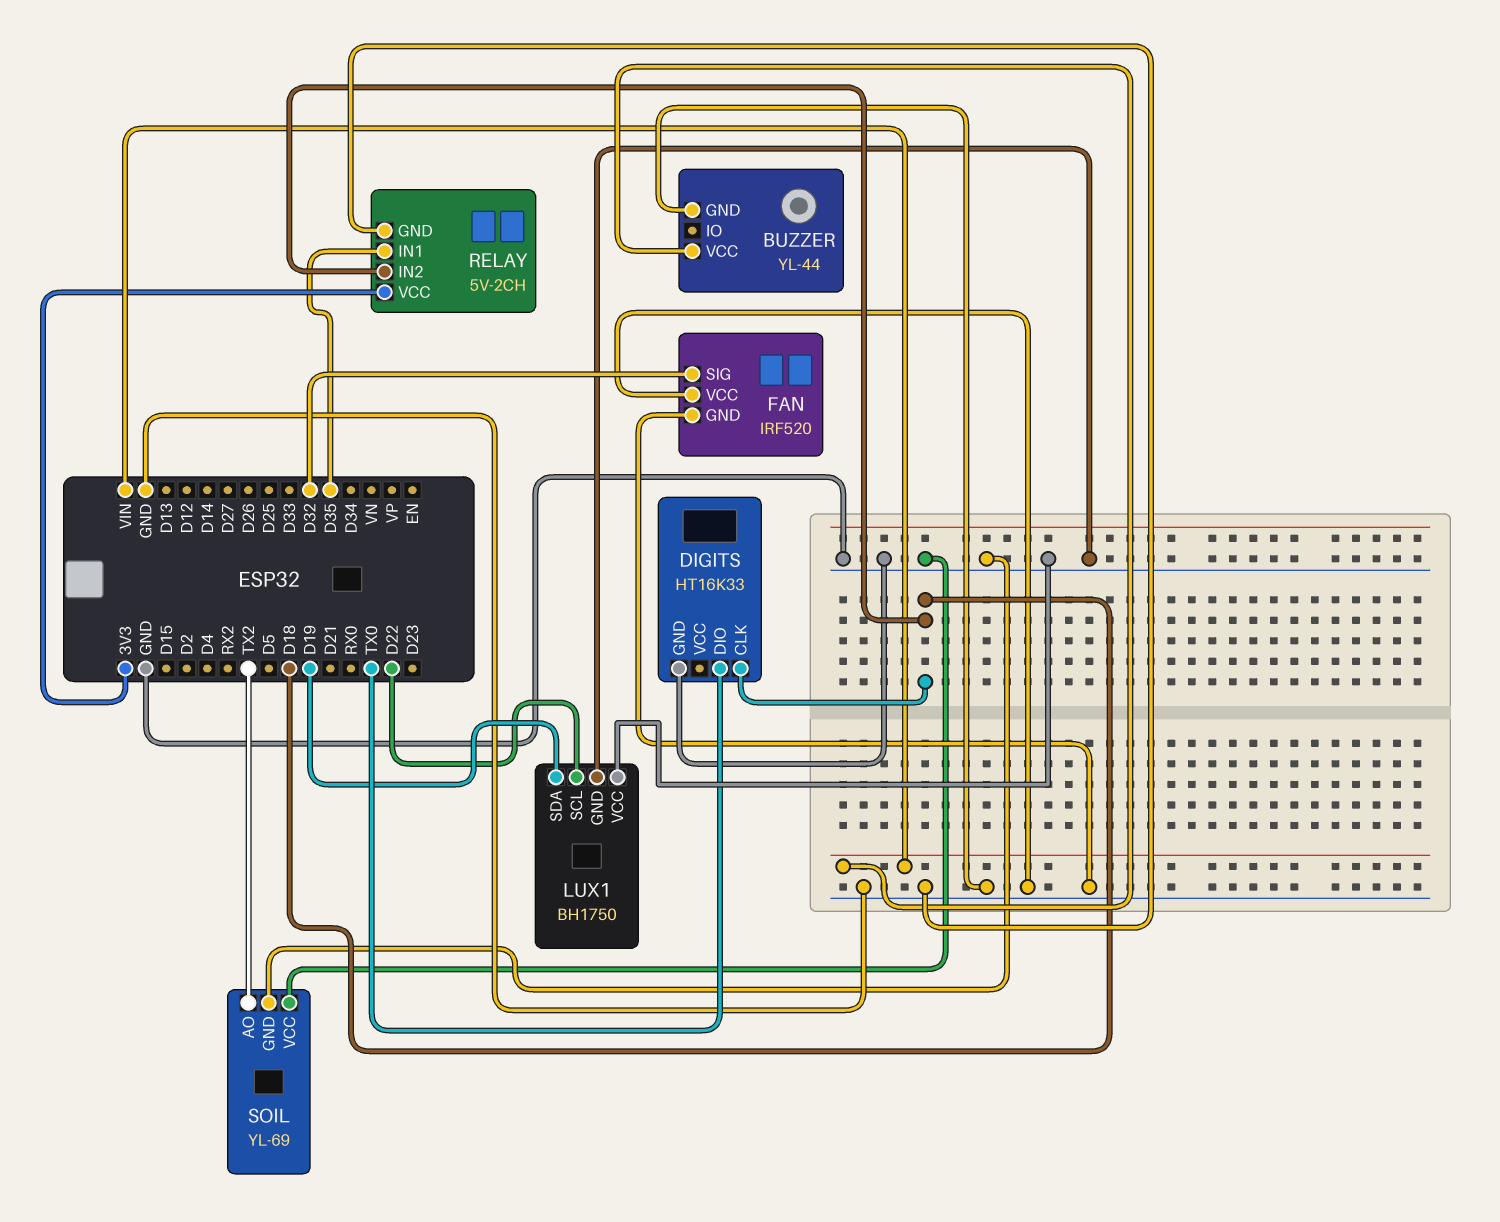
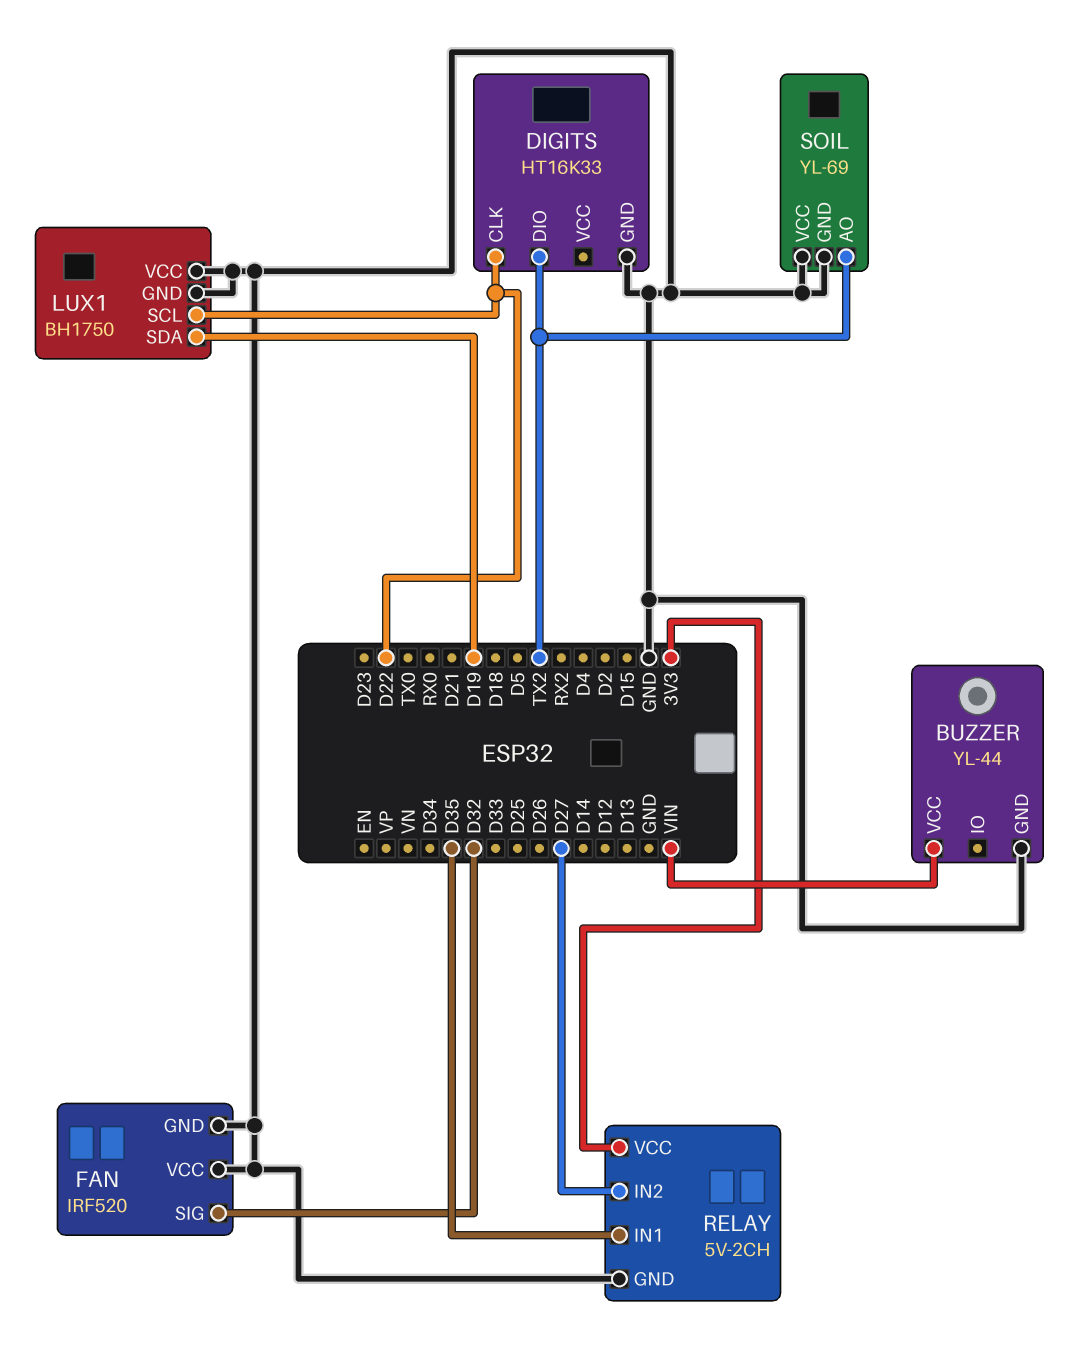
DIGITS pin CLK: D18 -> D22
DIGITS pin DIO: TX0 -> TX2
RELAY pin IN2: D18 -> D27

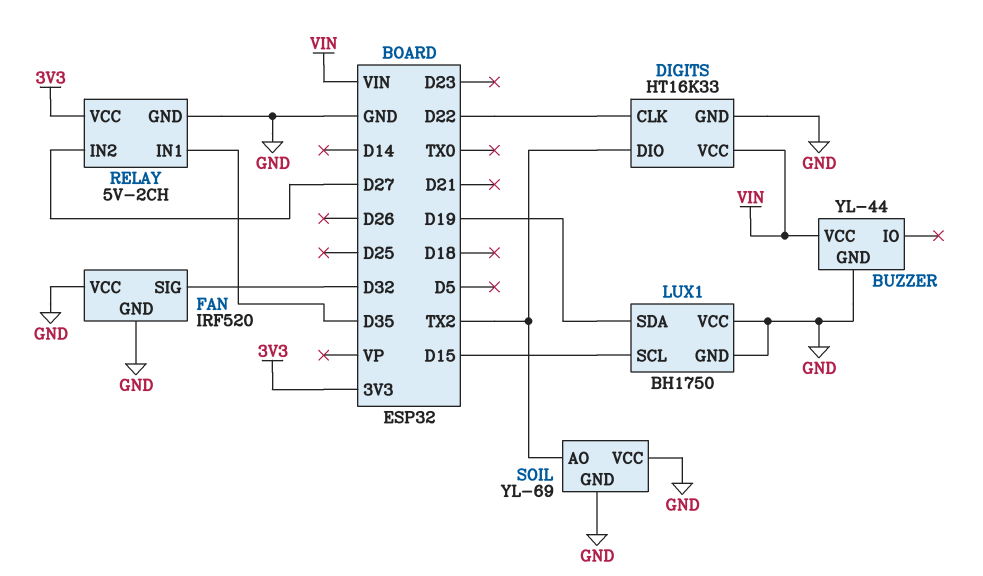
DIGITS pin VCC: none -> VIN
LUX1 pin SCL: D22 -> D15

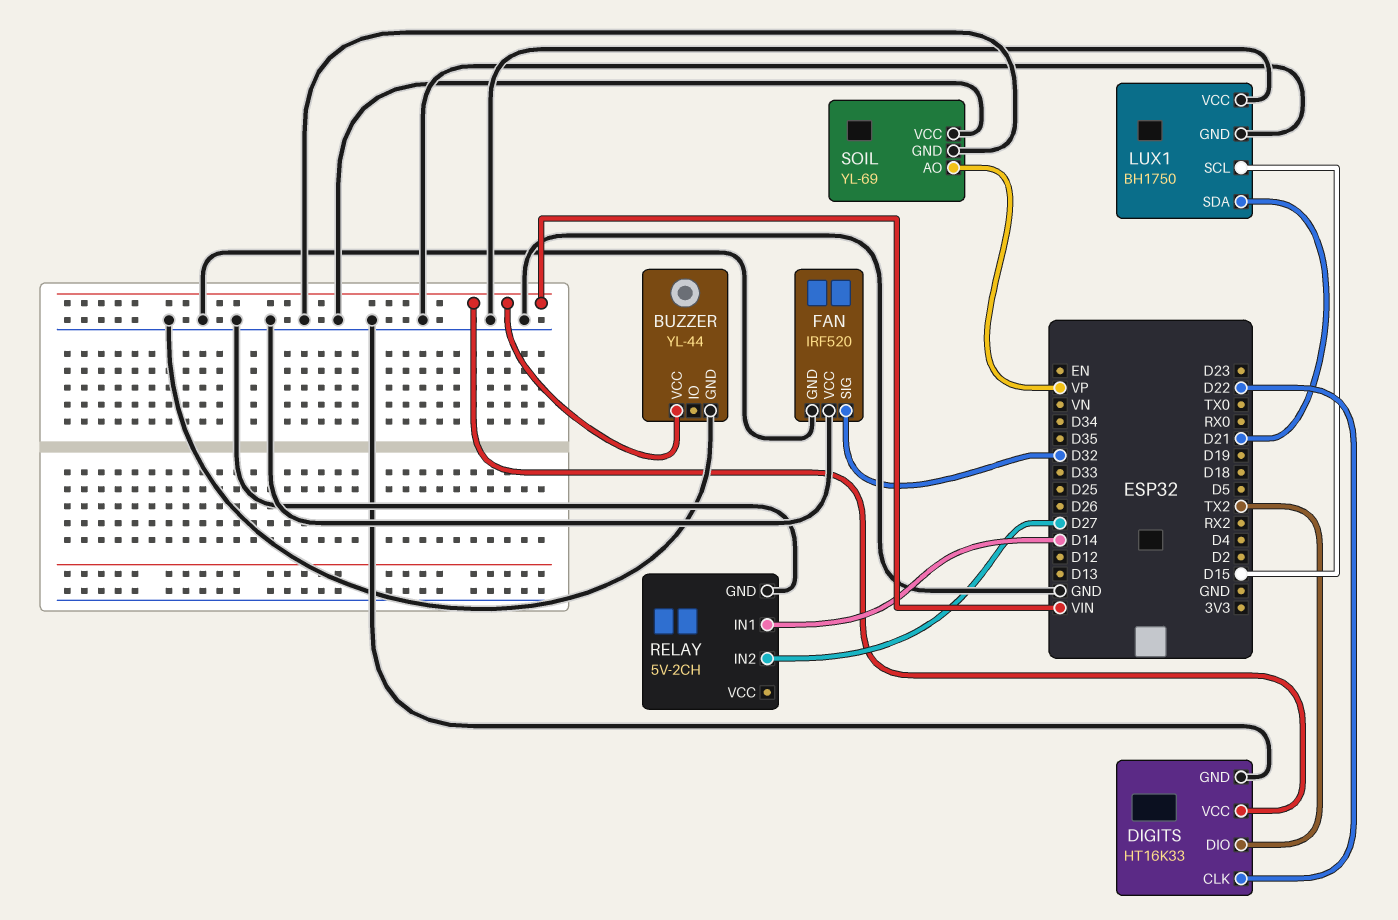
LUX1 pin SDA: D19 -> D21
RELAY pin IN1: D35 -> D14
RELAY pin VCC: 3V3 -> none
SOIL pin AO: TX2 -> VP

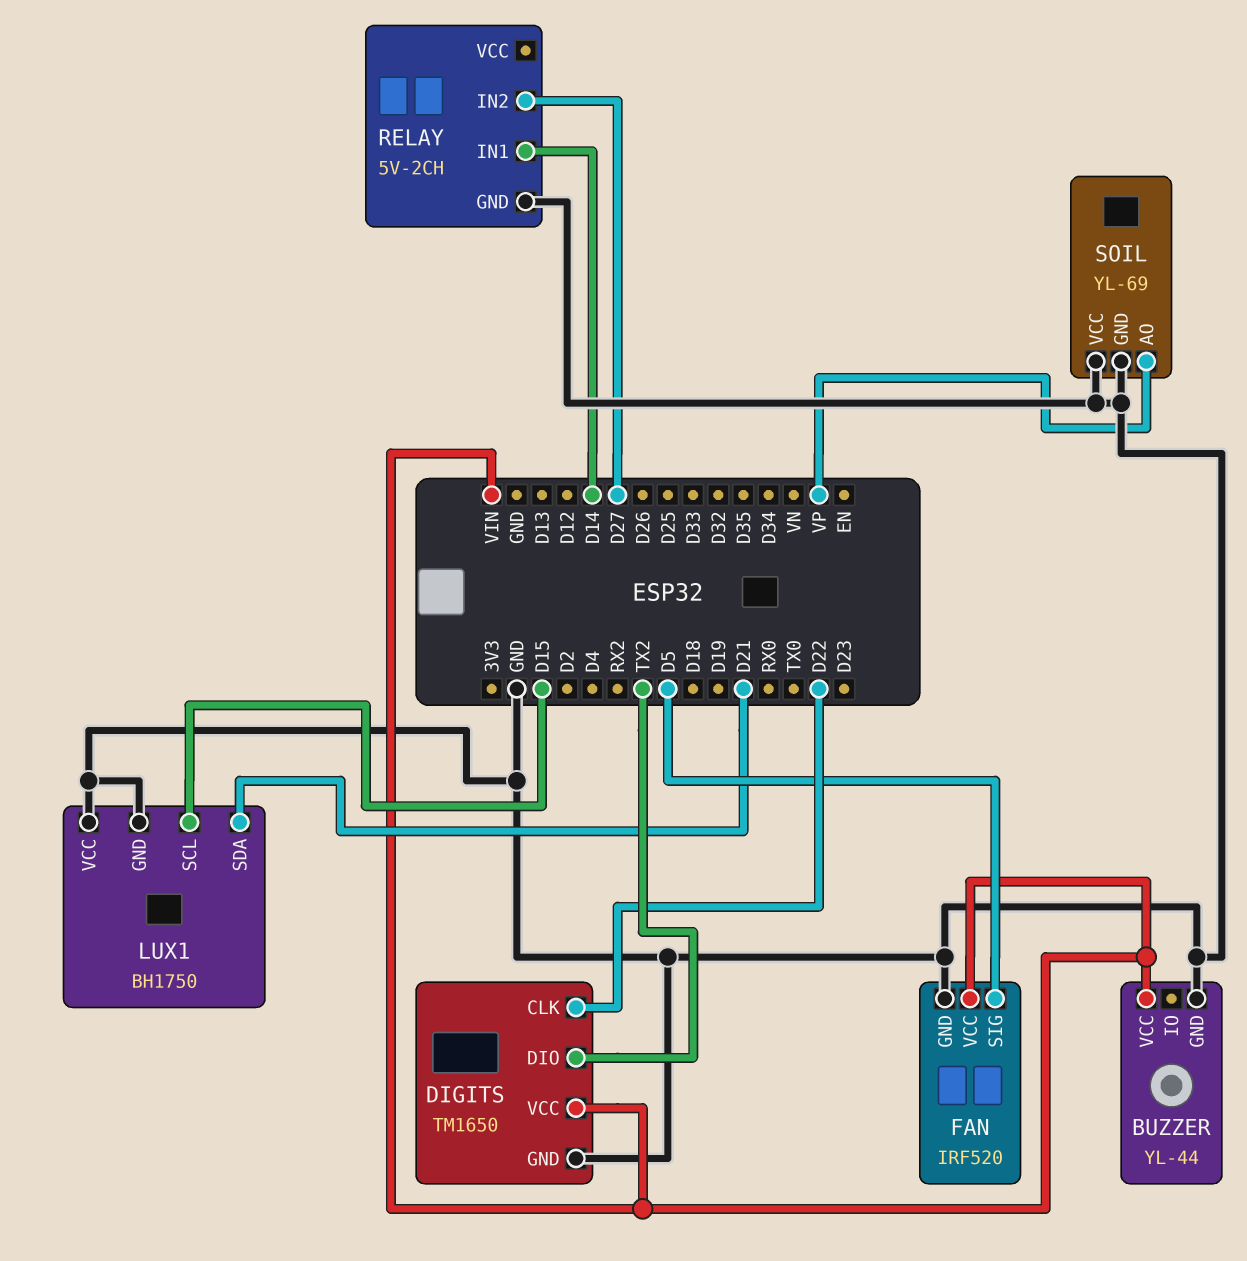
DIGITS: HT16K33 -> TM1650
FAN pin SIG: D32 -> D5
FAN pin VCC: GND -> VIN

